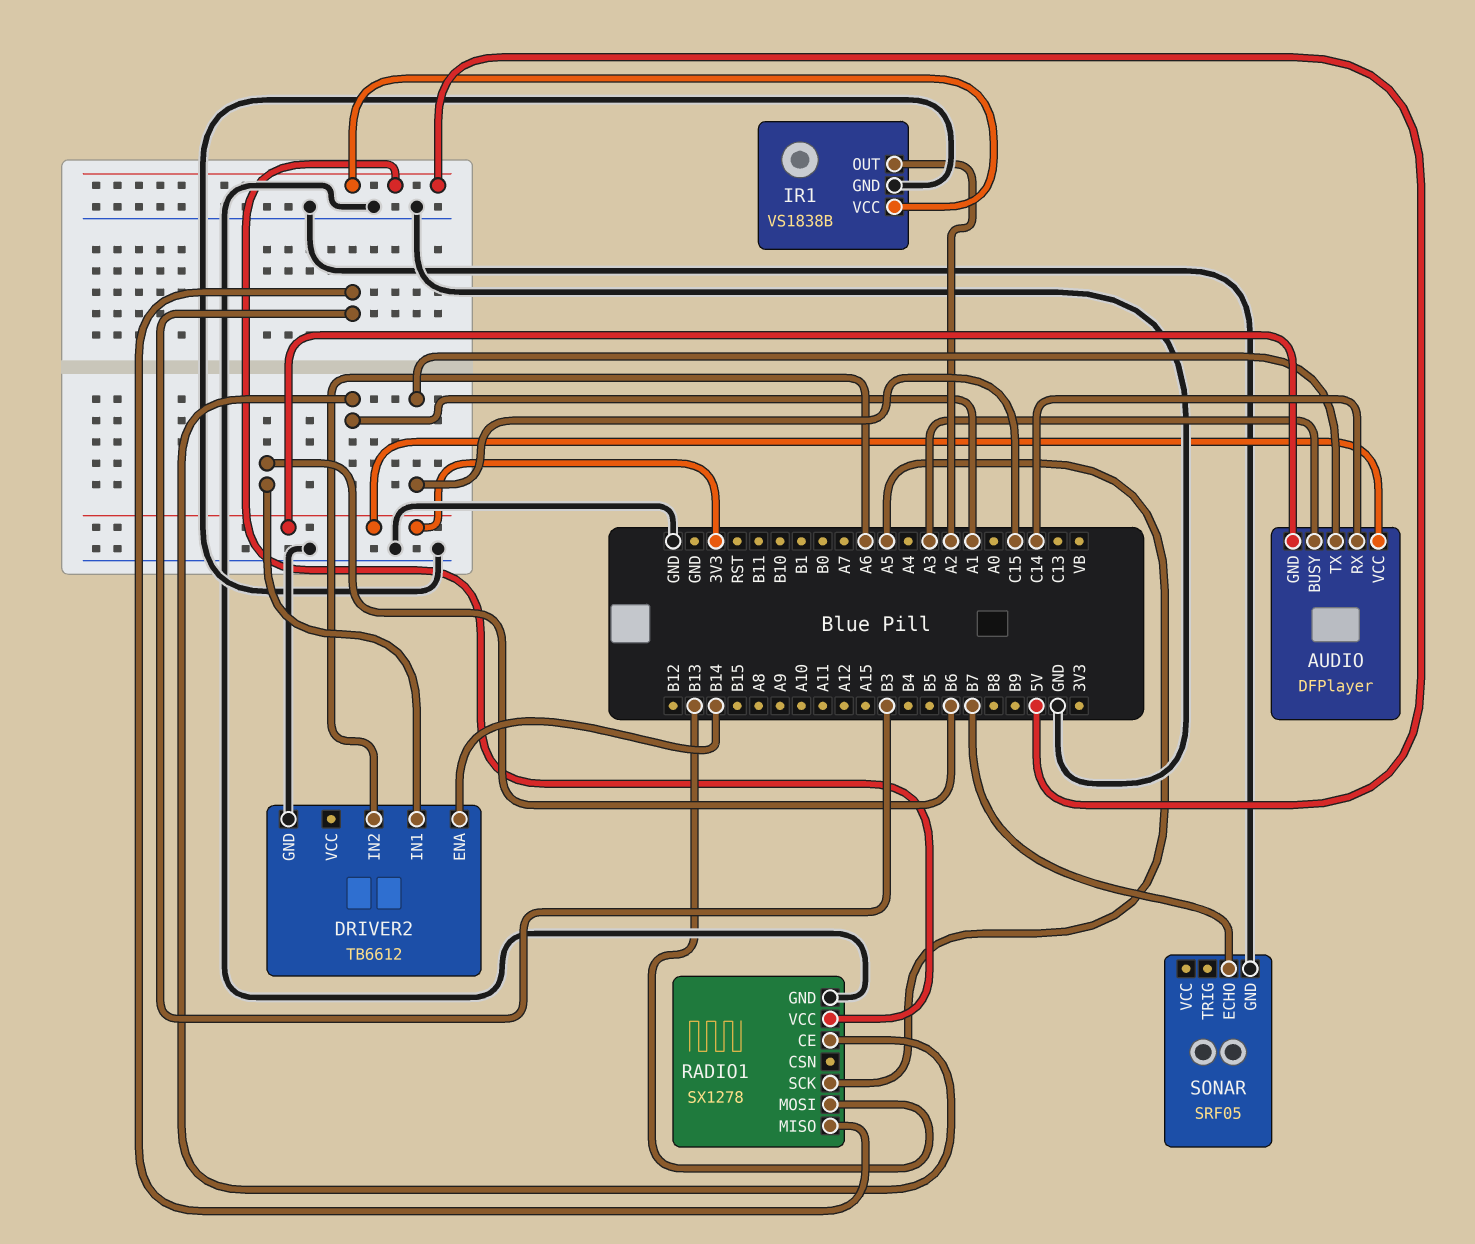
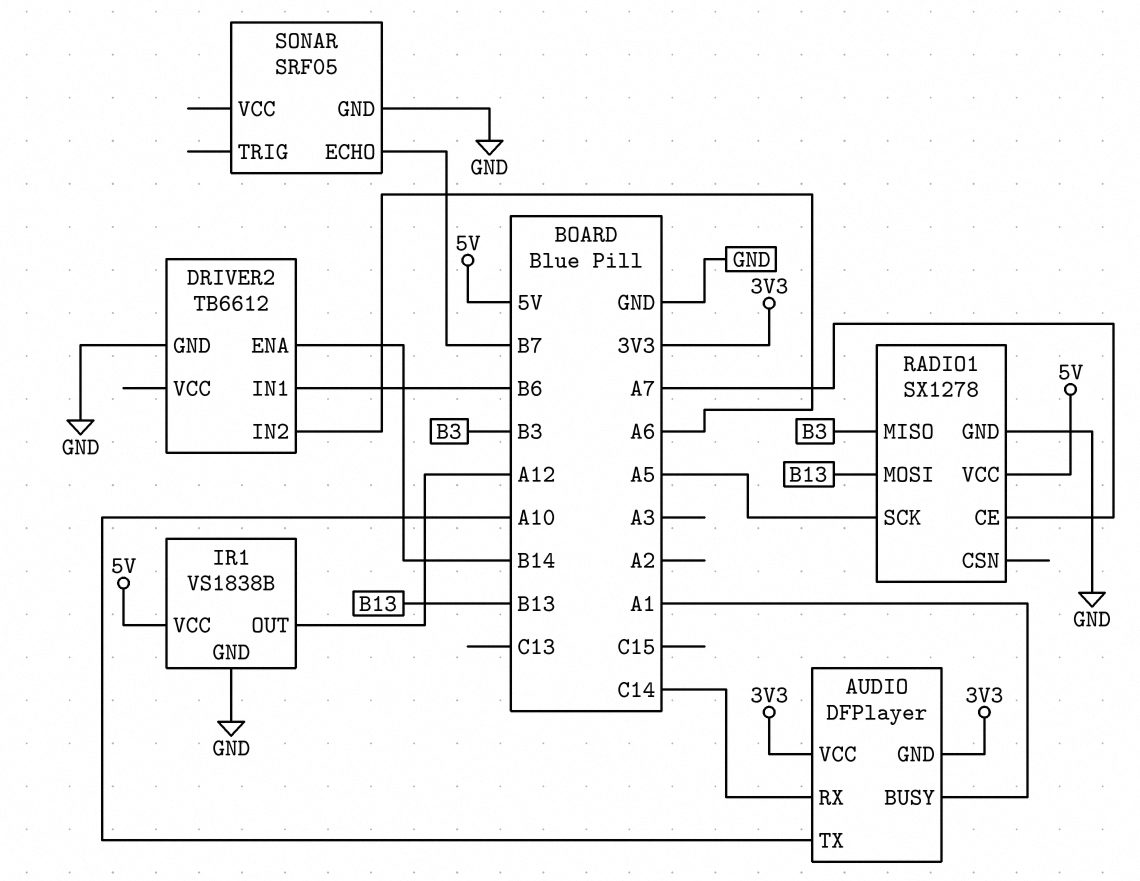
AUDIO pin BUSY: A3 -> A1
AUDIO pin TX: C15 -> A10
IR1 pin OUT: A2 -> A12
RADIO1 pin CE: A1 -> A7

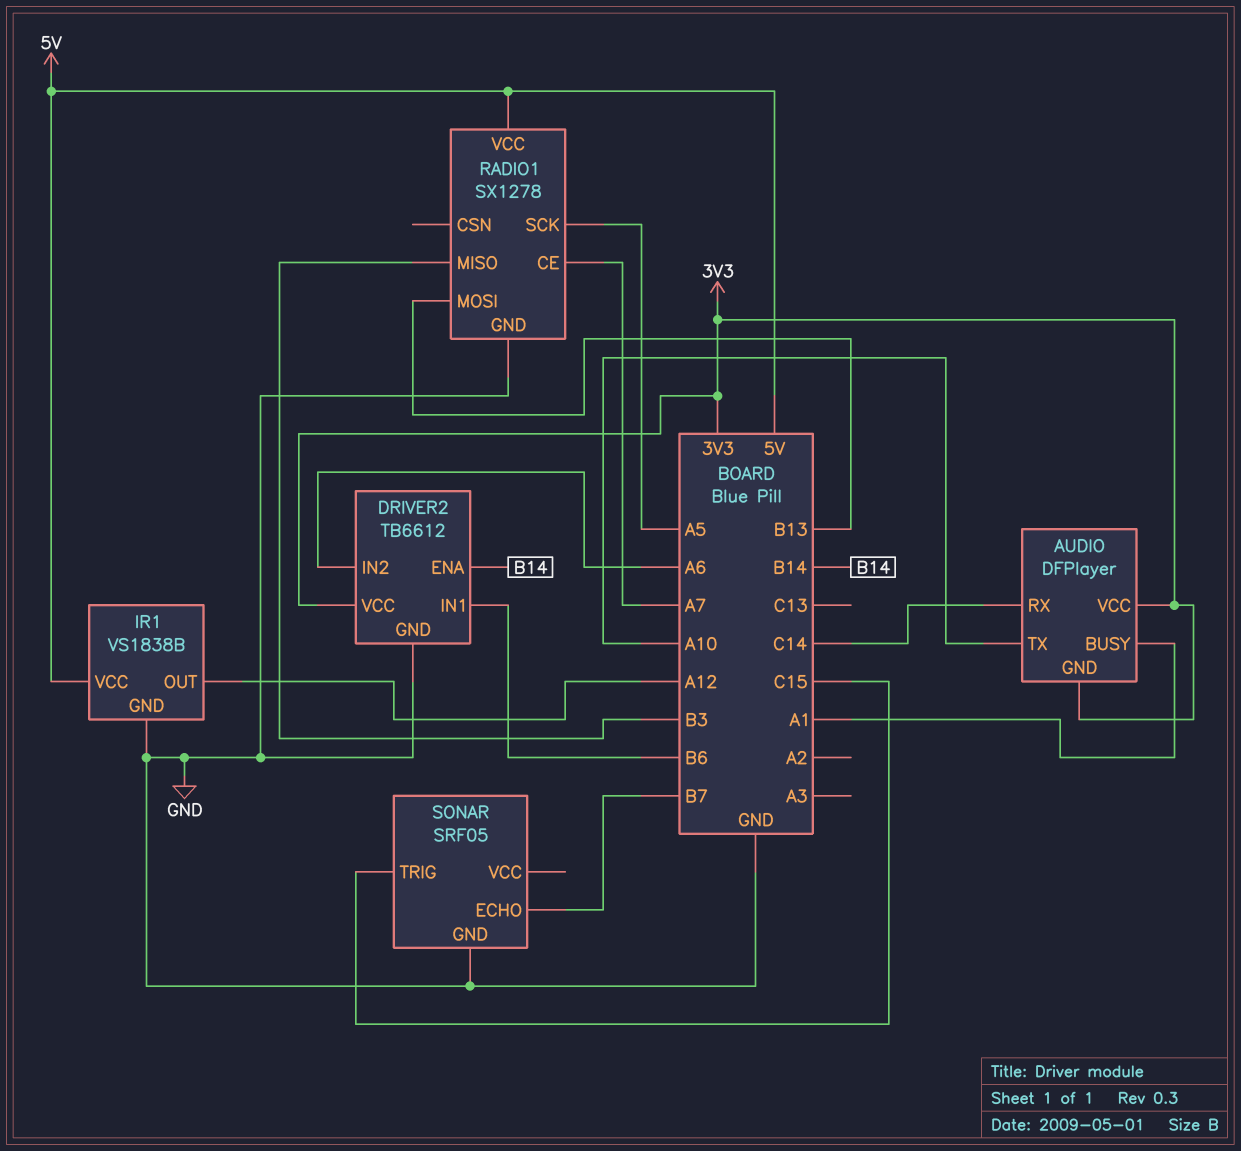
DRIVER2 pin VCC: none -> 3V3
SONAR pin TRIG: none -> C15

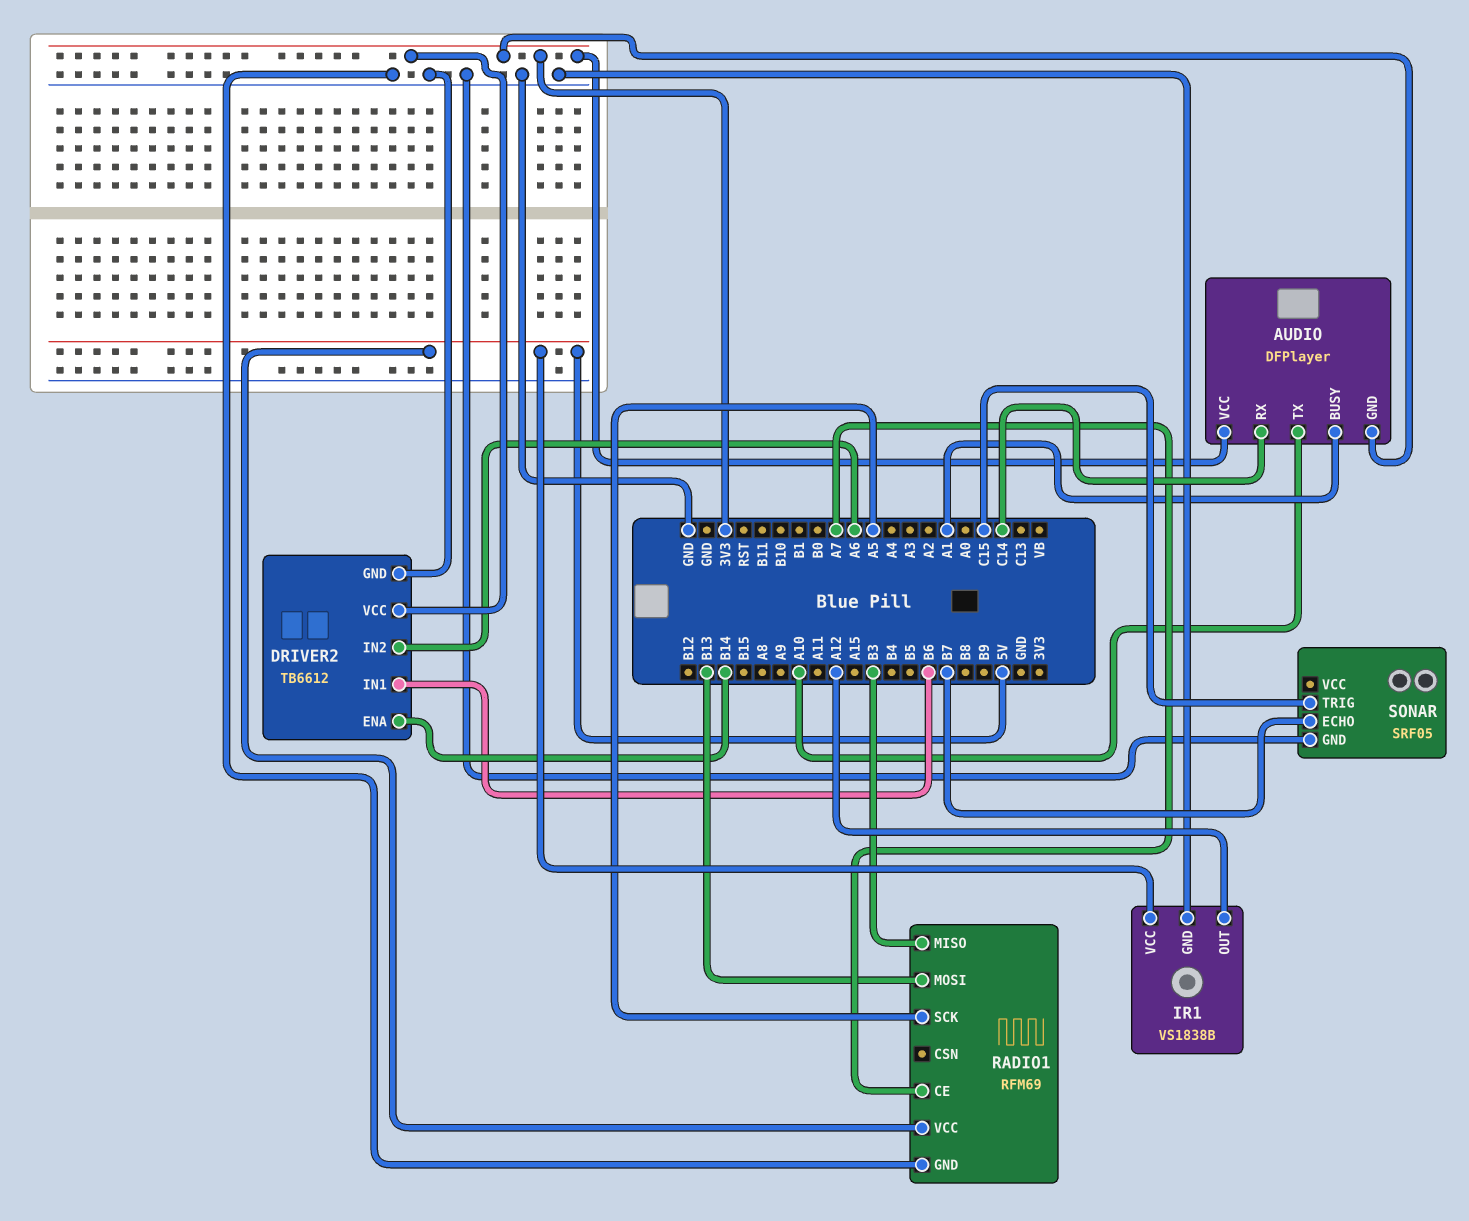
RADIO1: SX1278 -> RFM69

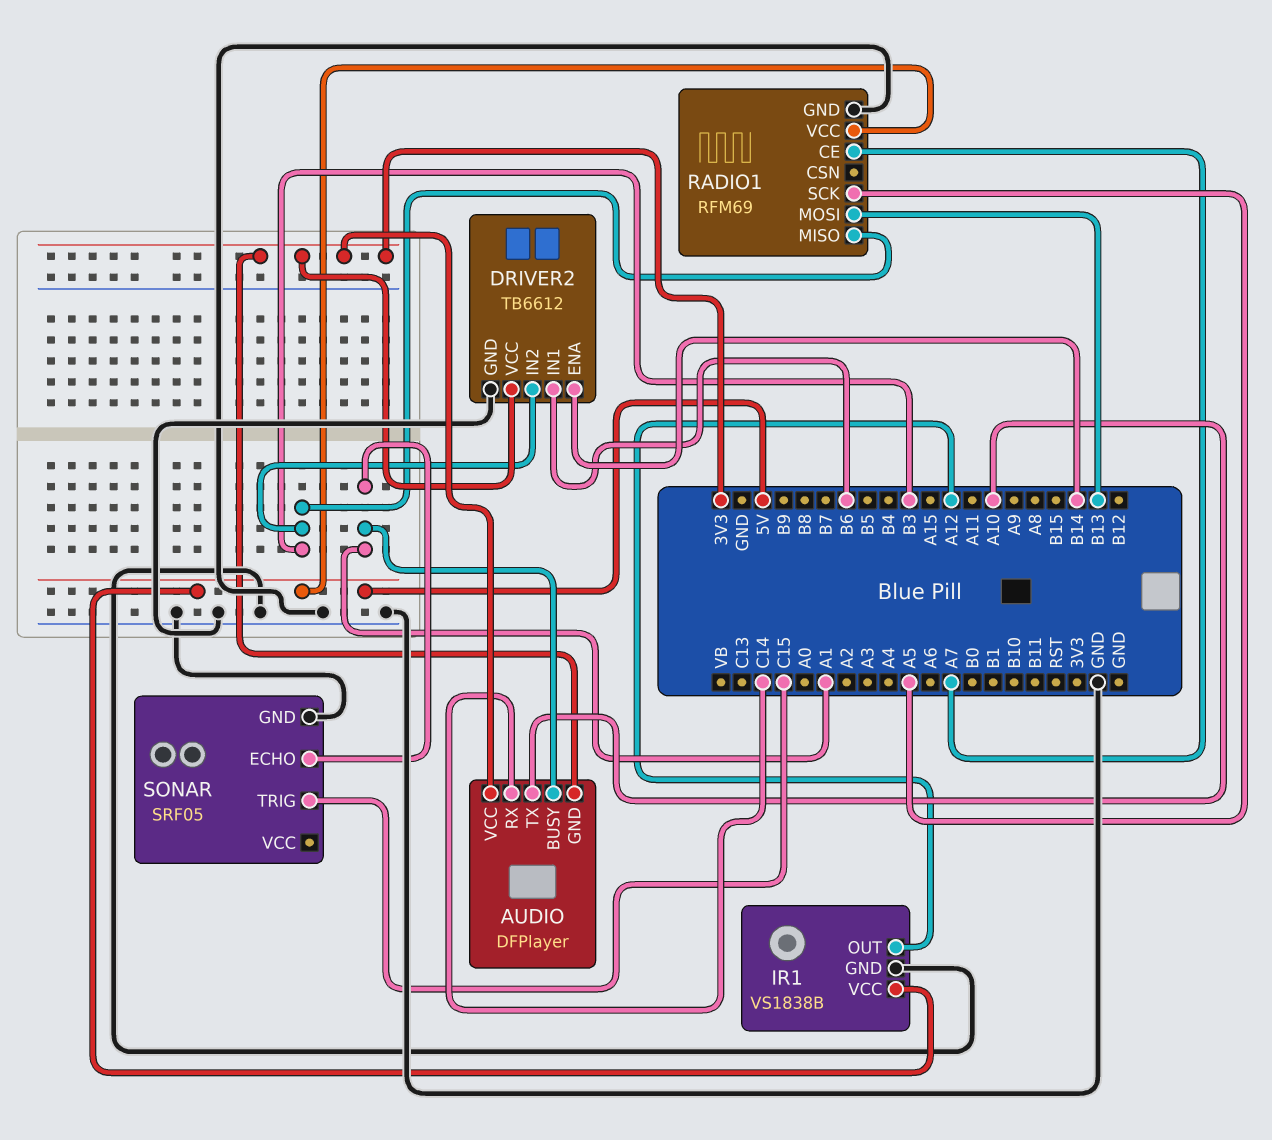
DRIVER2 pin IN2: A6 -> B3
SONAR pin ECHO: B7 -> A1

